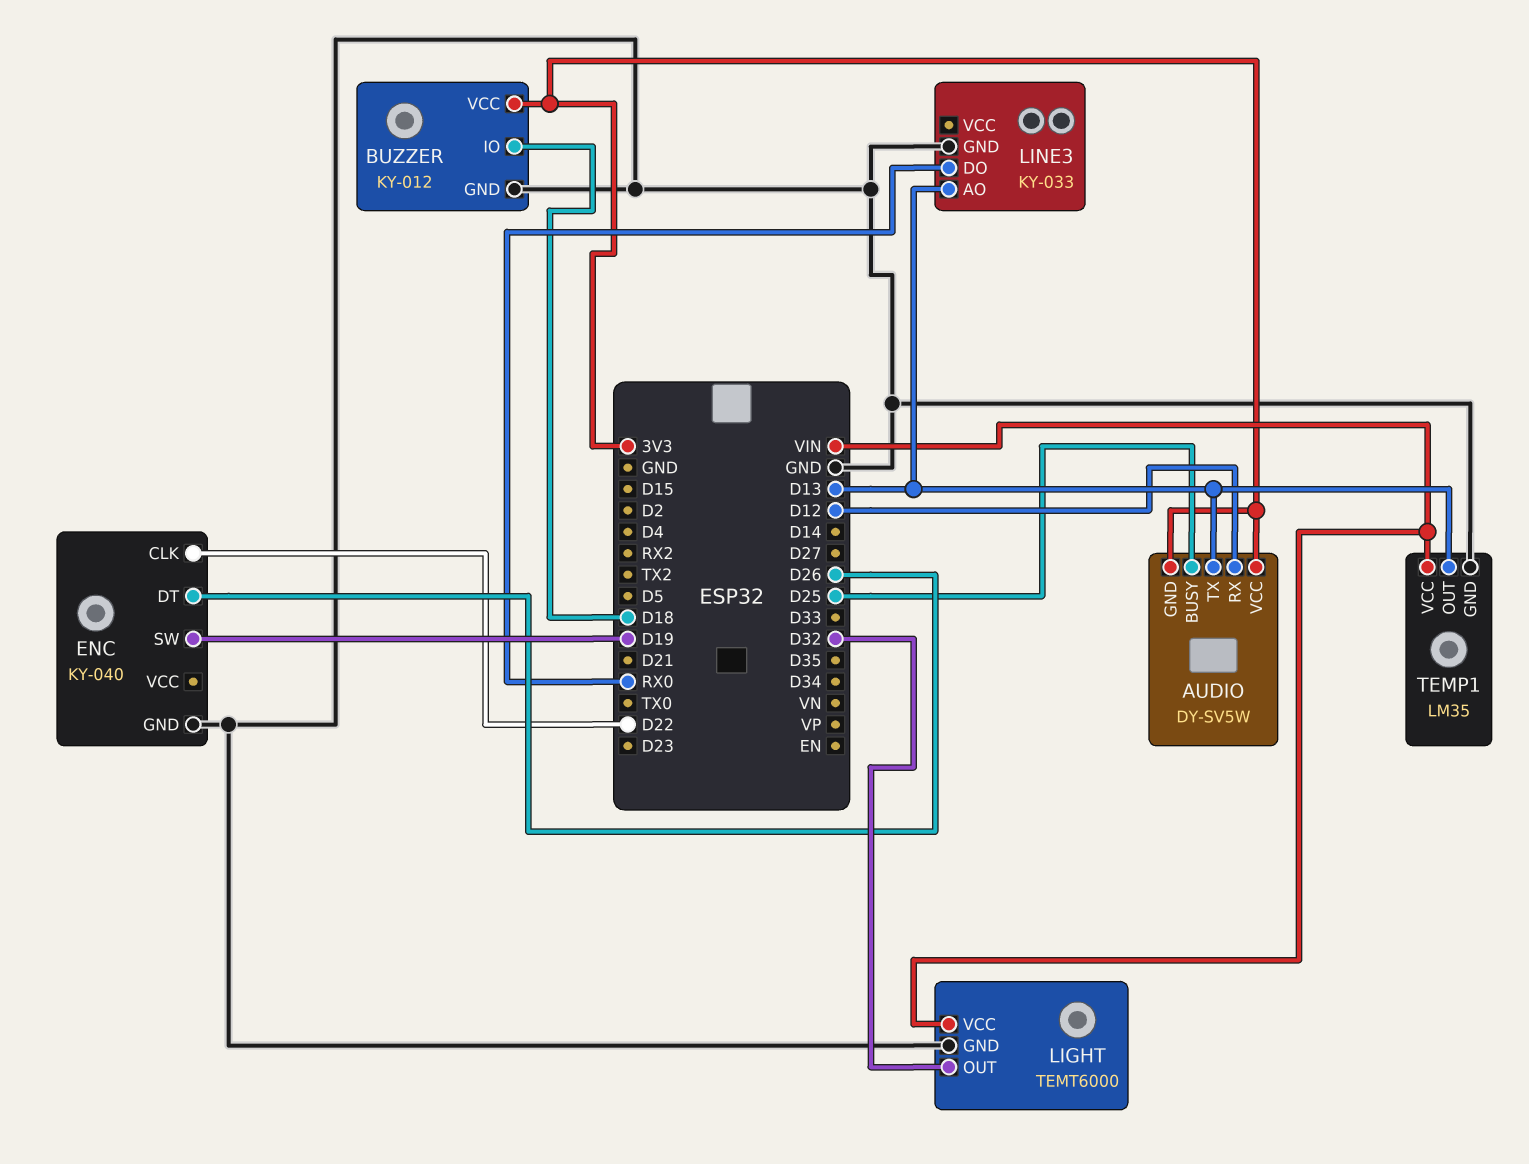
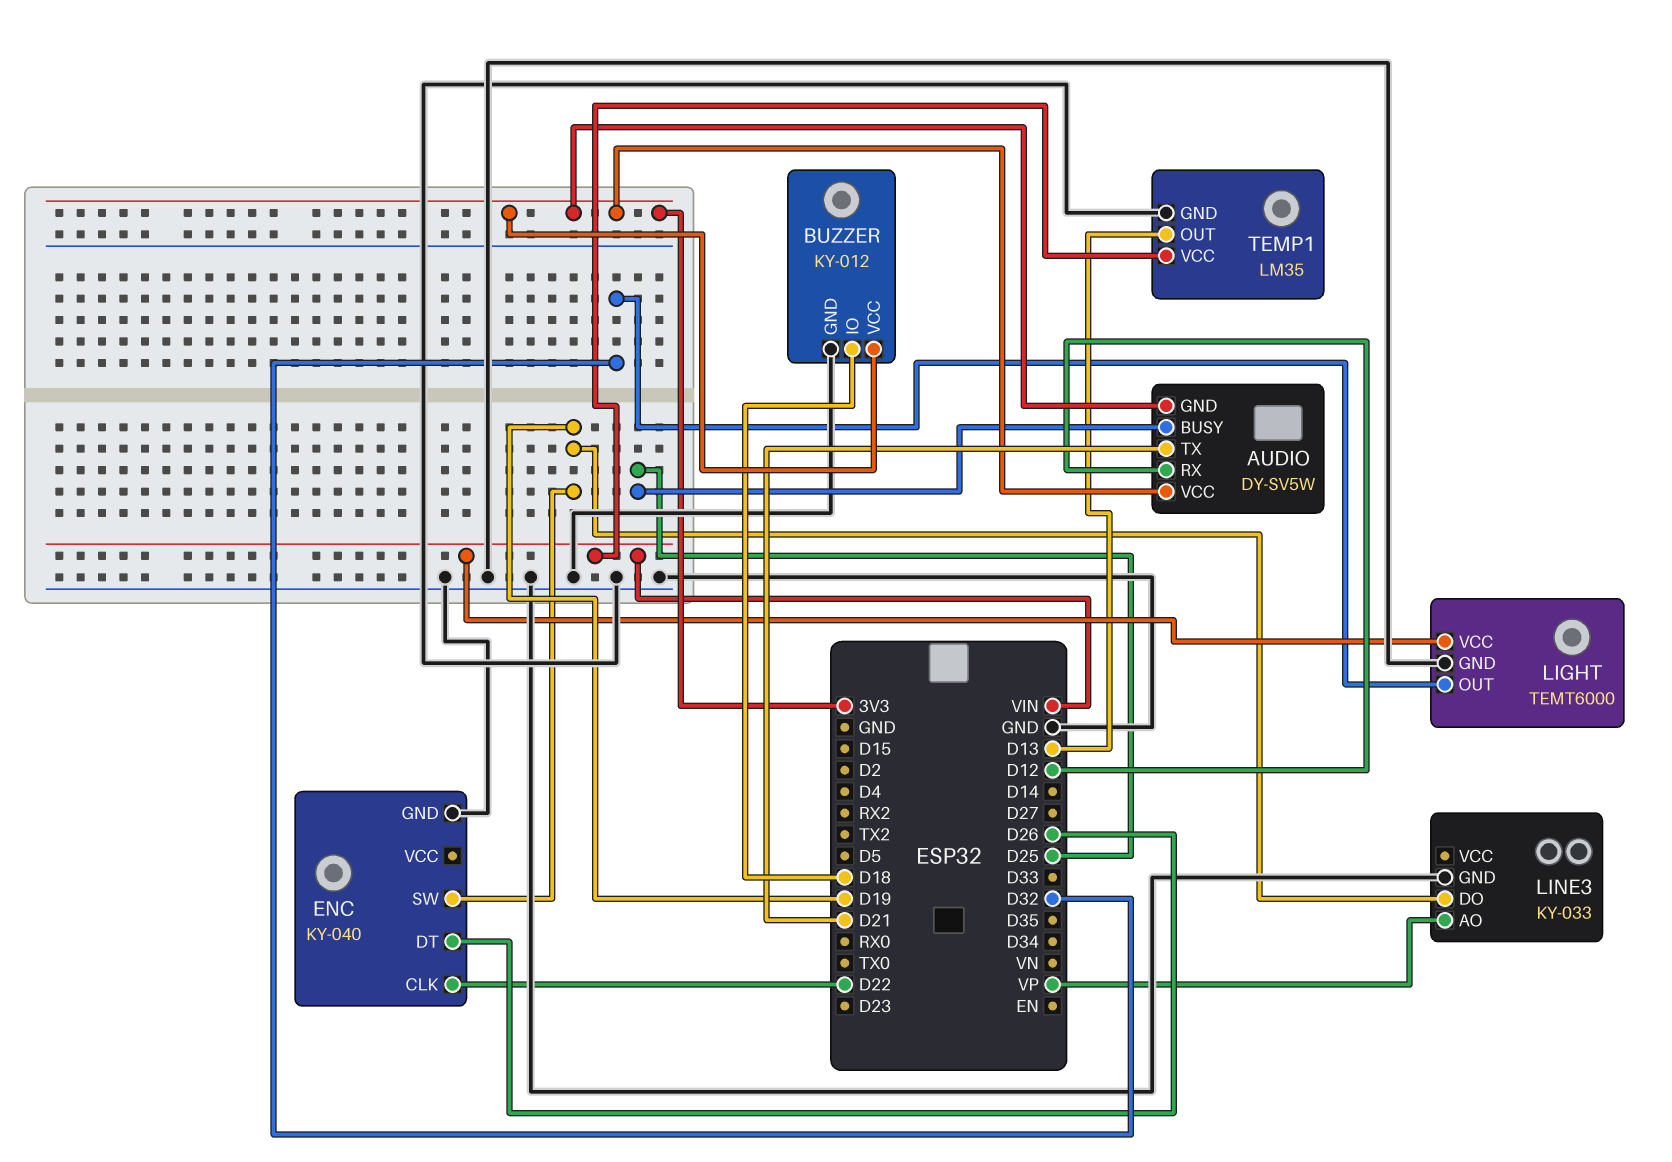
AUDIO pin TX: D13 -> D21
LINE3 pin AO: D13 -> VP
LINE3 pin DO: RX0 -> D19

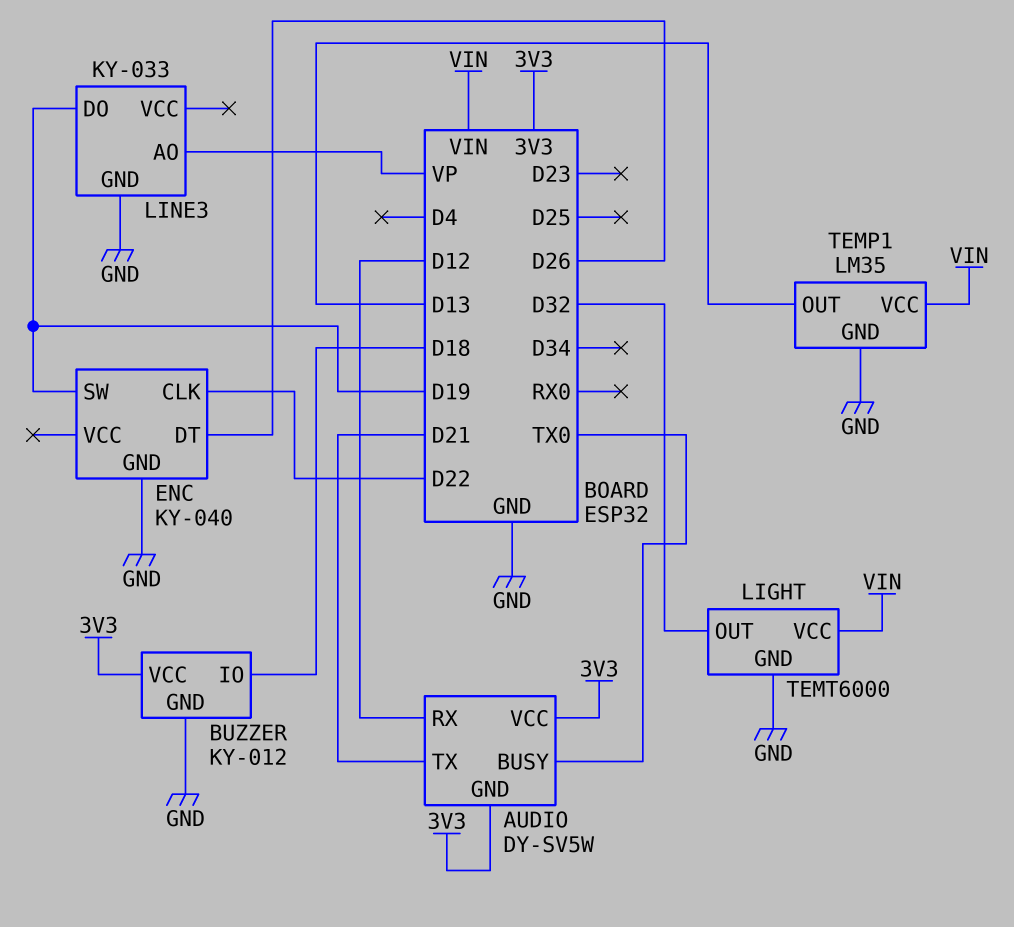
AUDIO pin BUSY: D25 -> TX0

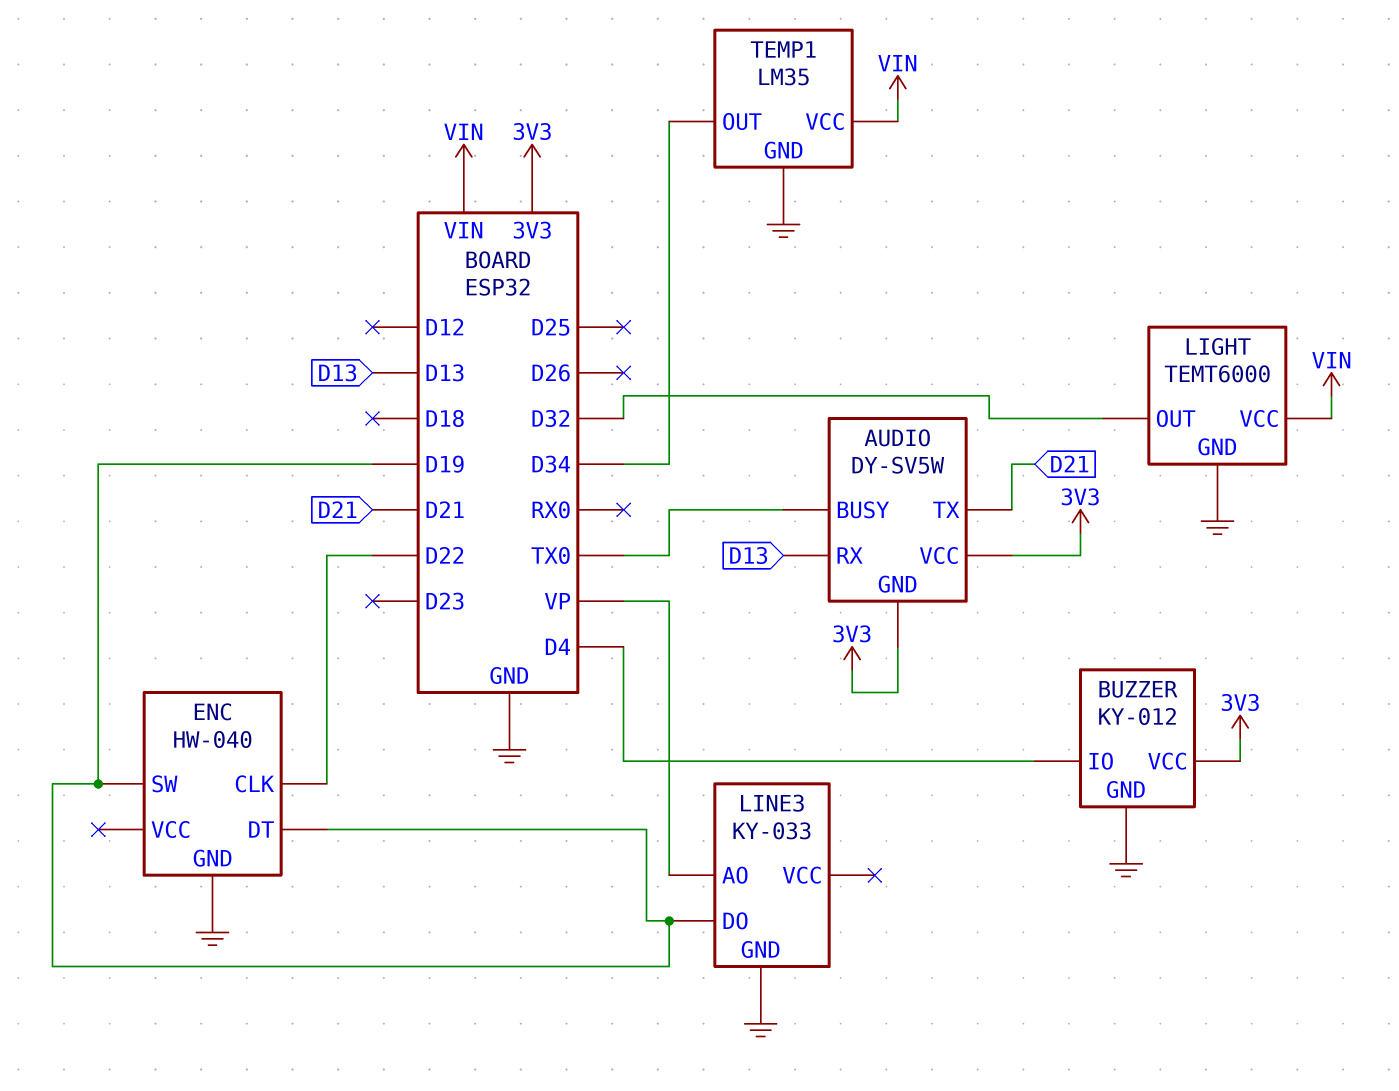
AUDIO pin RX: D12 -> D13
BUZZER pin IO: D18 -> D4
ENC: KY-040 -> HW-040
ENC pin DT: D26 -> D19
TEMP1 pin OUT: D13 -> D34

